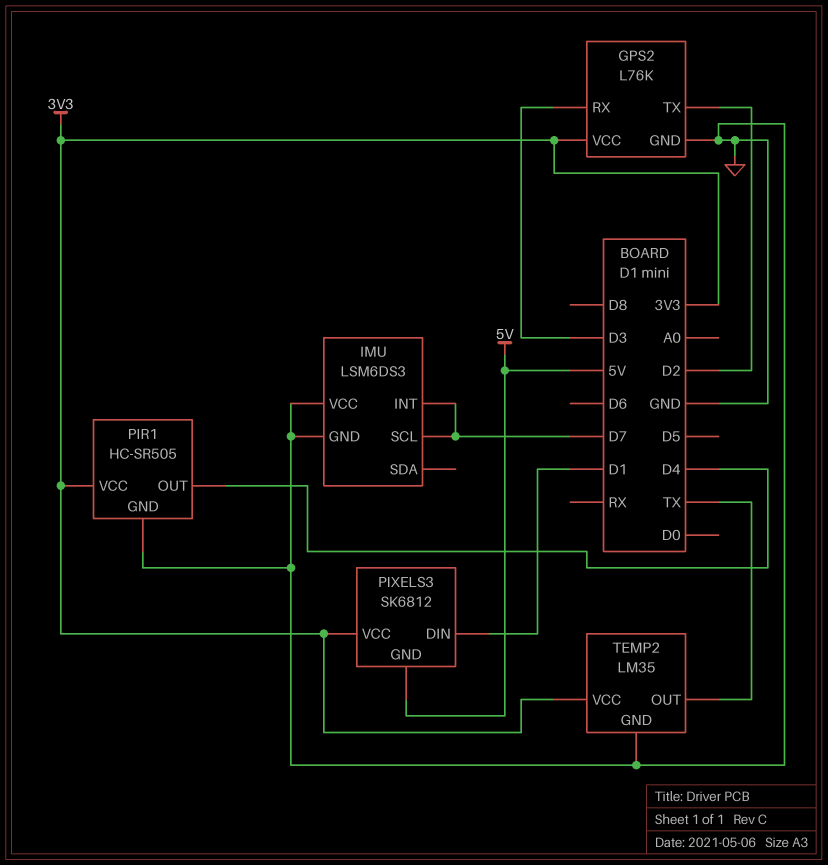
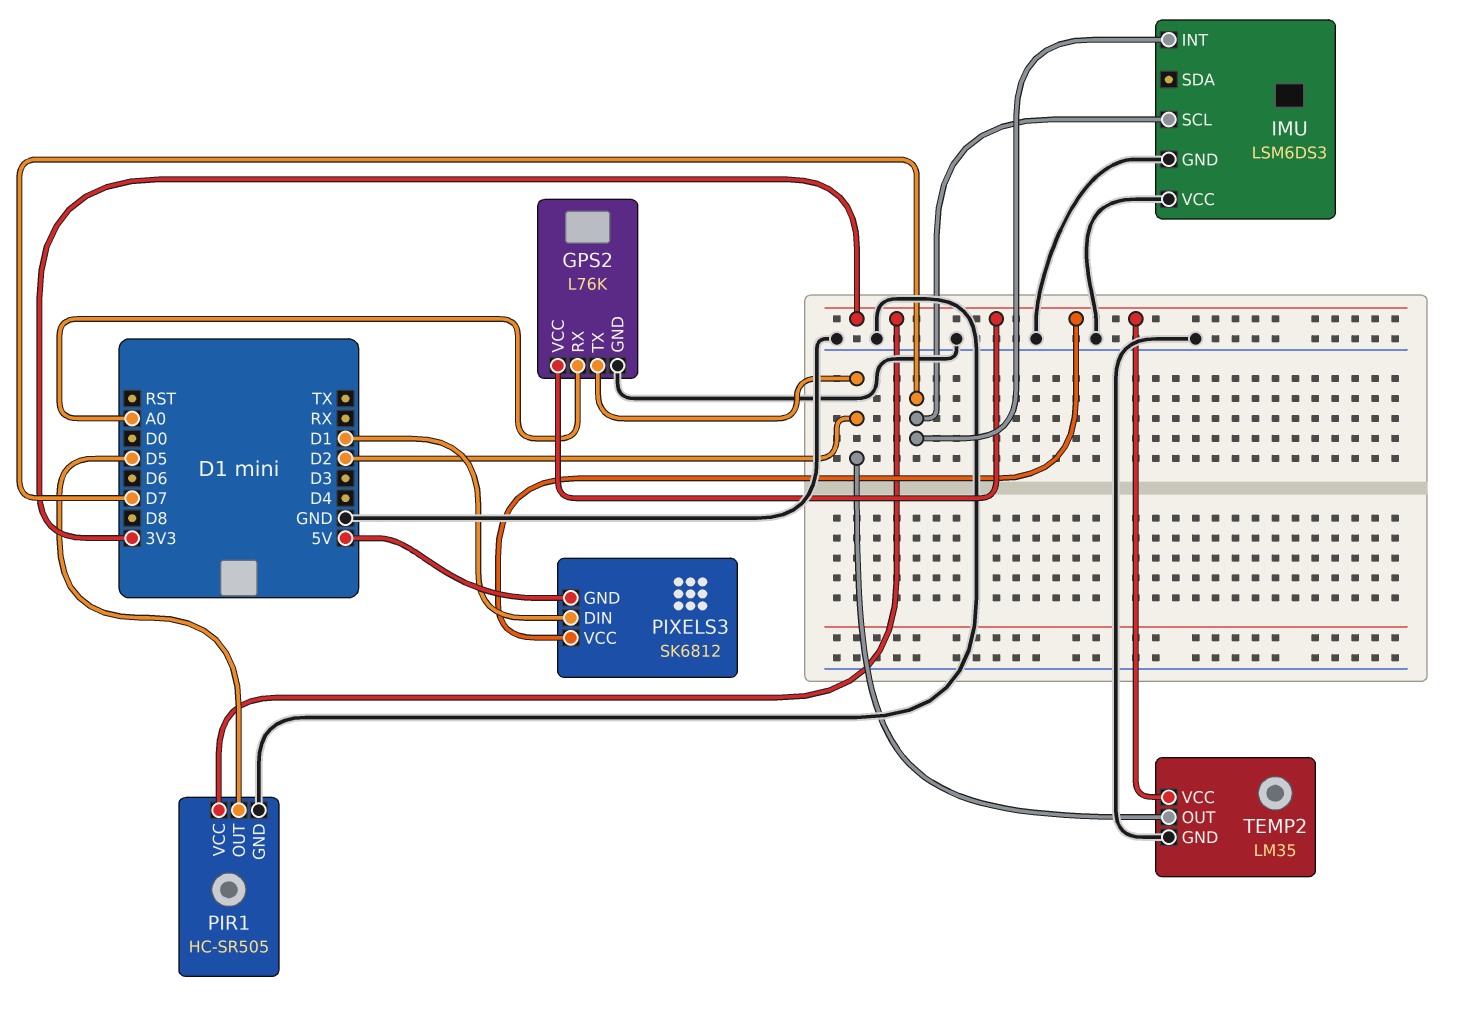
GPS2 pin RX: D3 -> A0
PIR1 pin OUT: D4 -> D5
TEMP2 pin OUT: TX -> D2

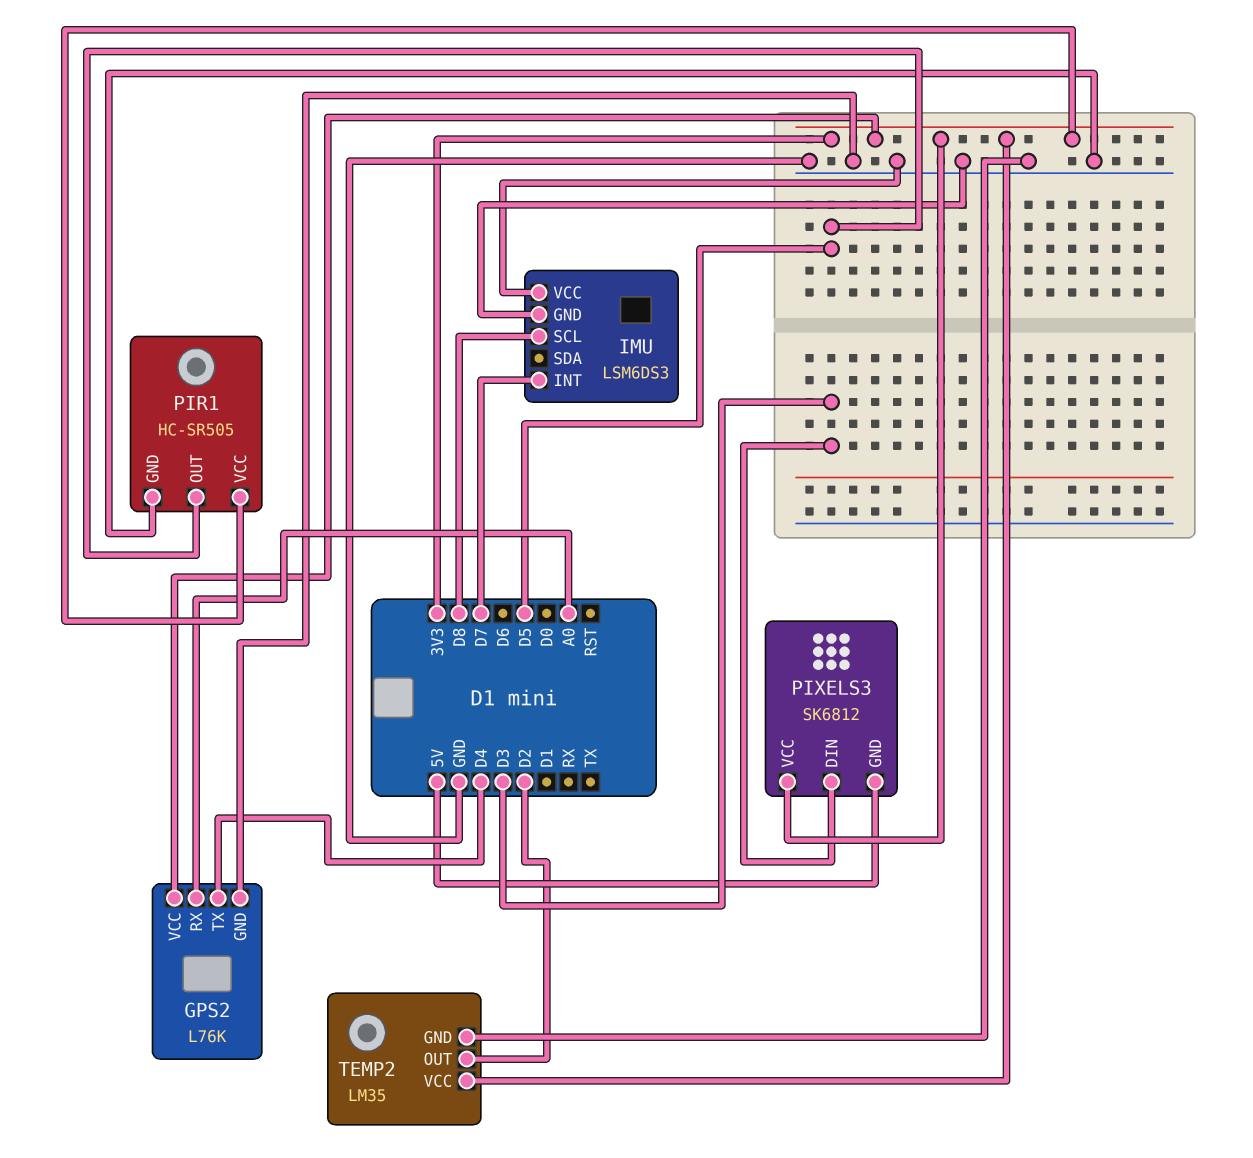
GPS2 pin TX: D2 -> D4
IMU pin SCL: D7 -> D8
PIXELS3 pin DIN: D1 -> D3

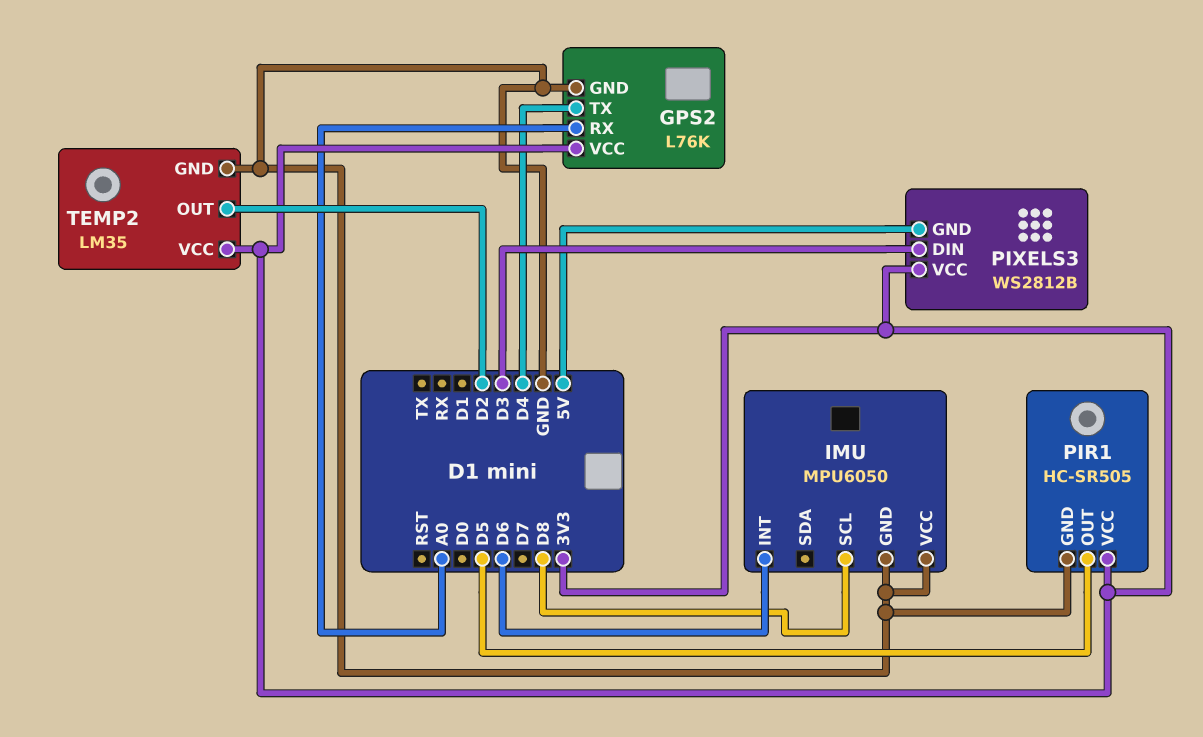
IMU: LSM6DS3 -> MPU6050
IMU pin INT: D7 -> D6
PIXELS3: SK6812 -> WS2812B

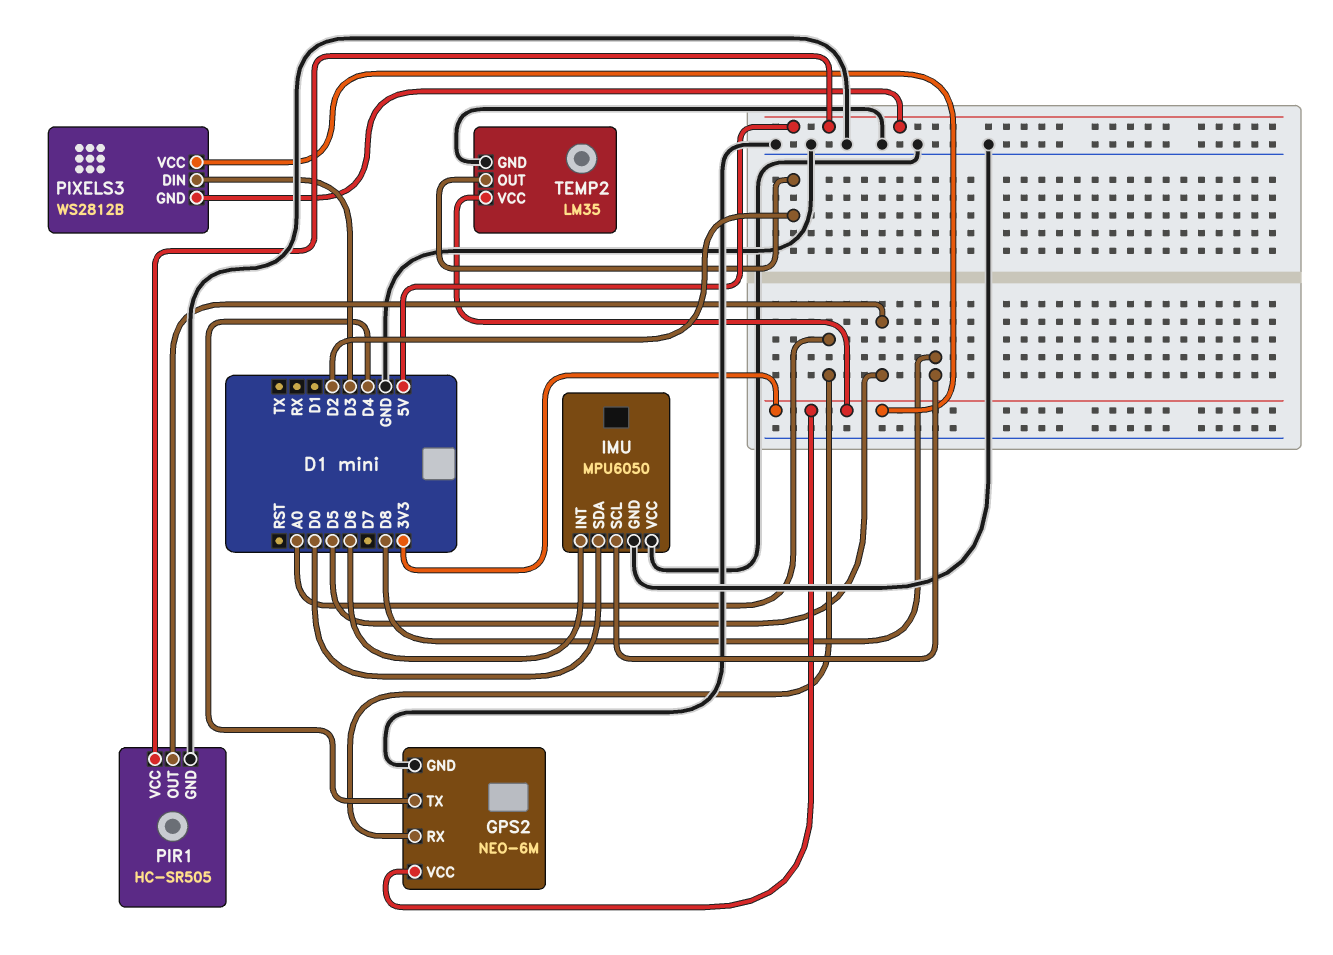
GPS2: L76K -> NEO-6M
IMU pin SDA: none -> D0
PIR1 pin VCC: 3V3 -> 5V

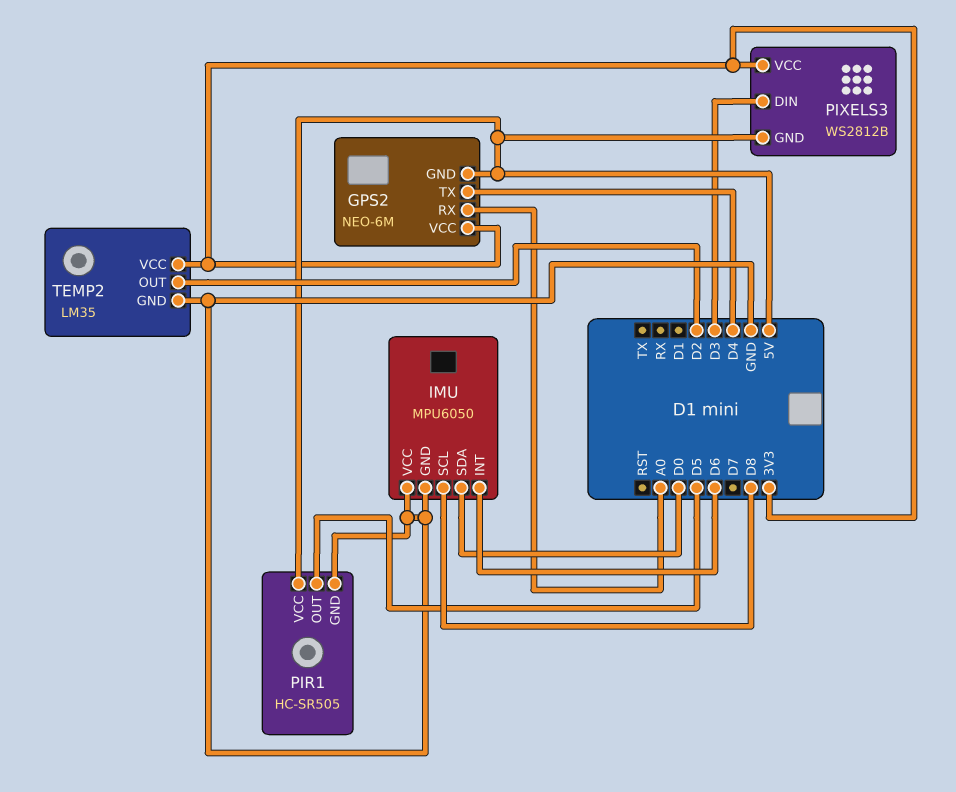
GPS2 pin GND: GND -> 5V

